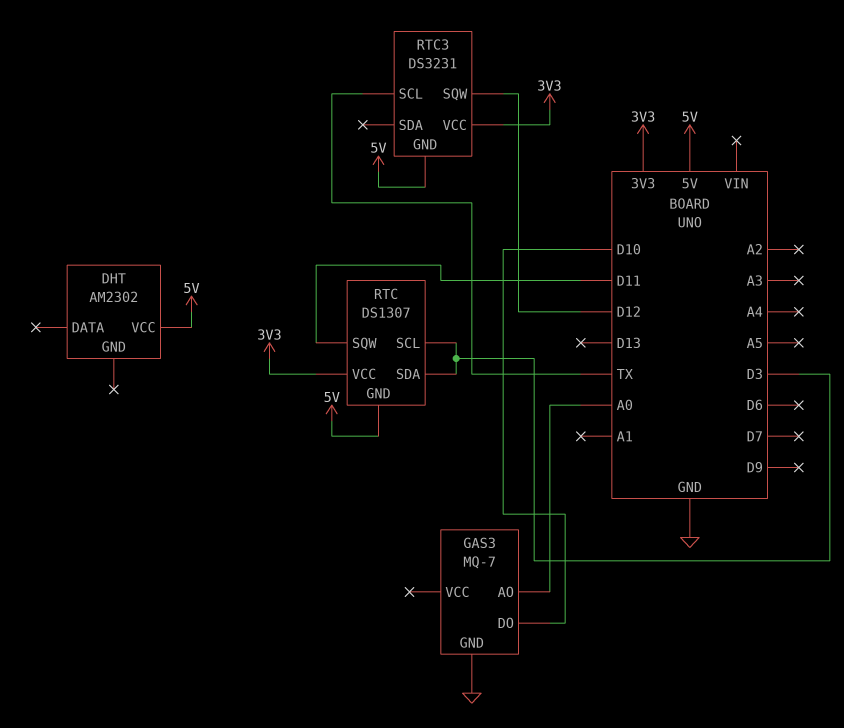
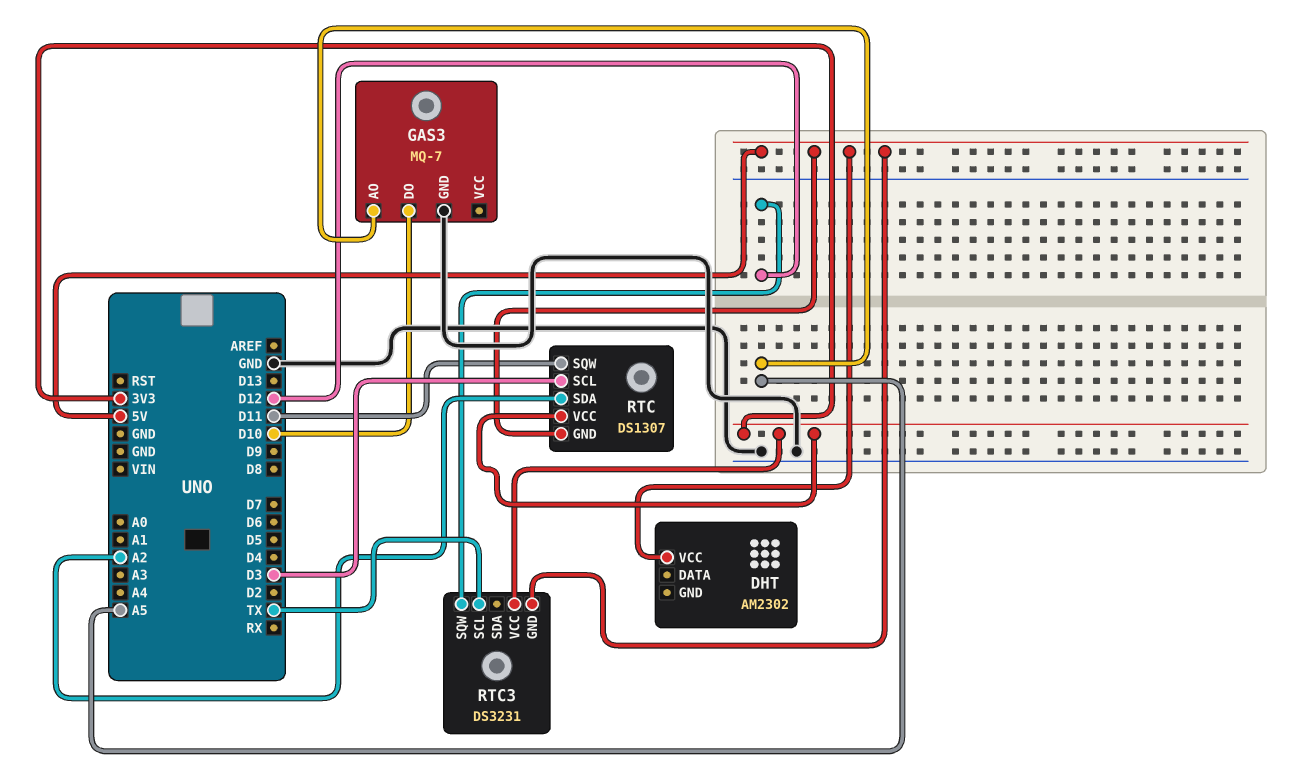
GAS3 pin AO: A0 -> A5
RTC pin SDA: D3 -> A2

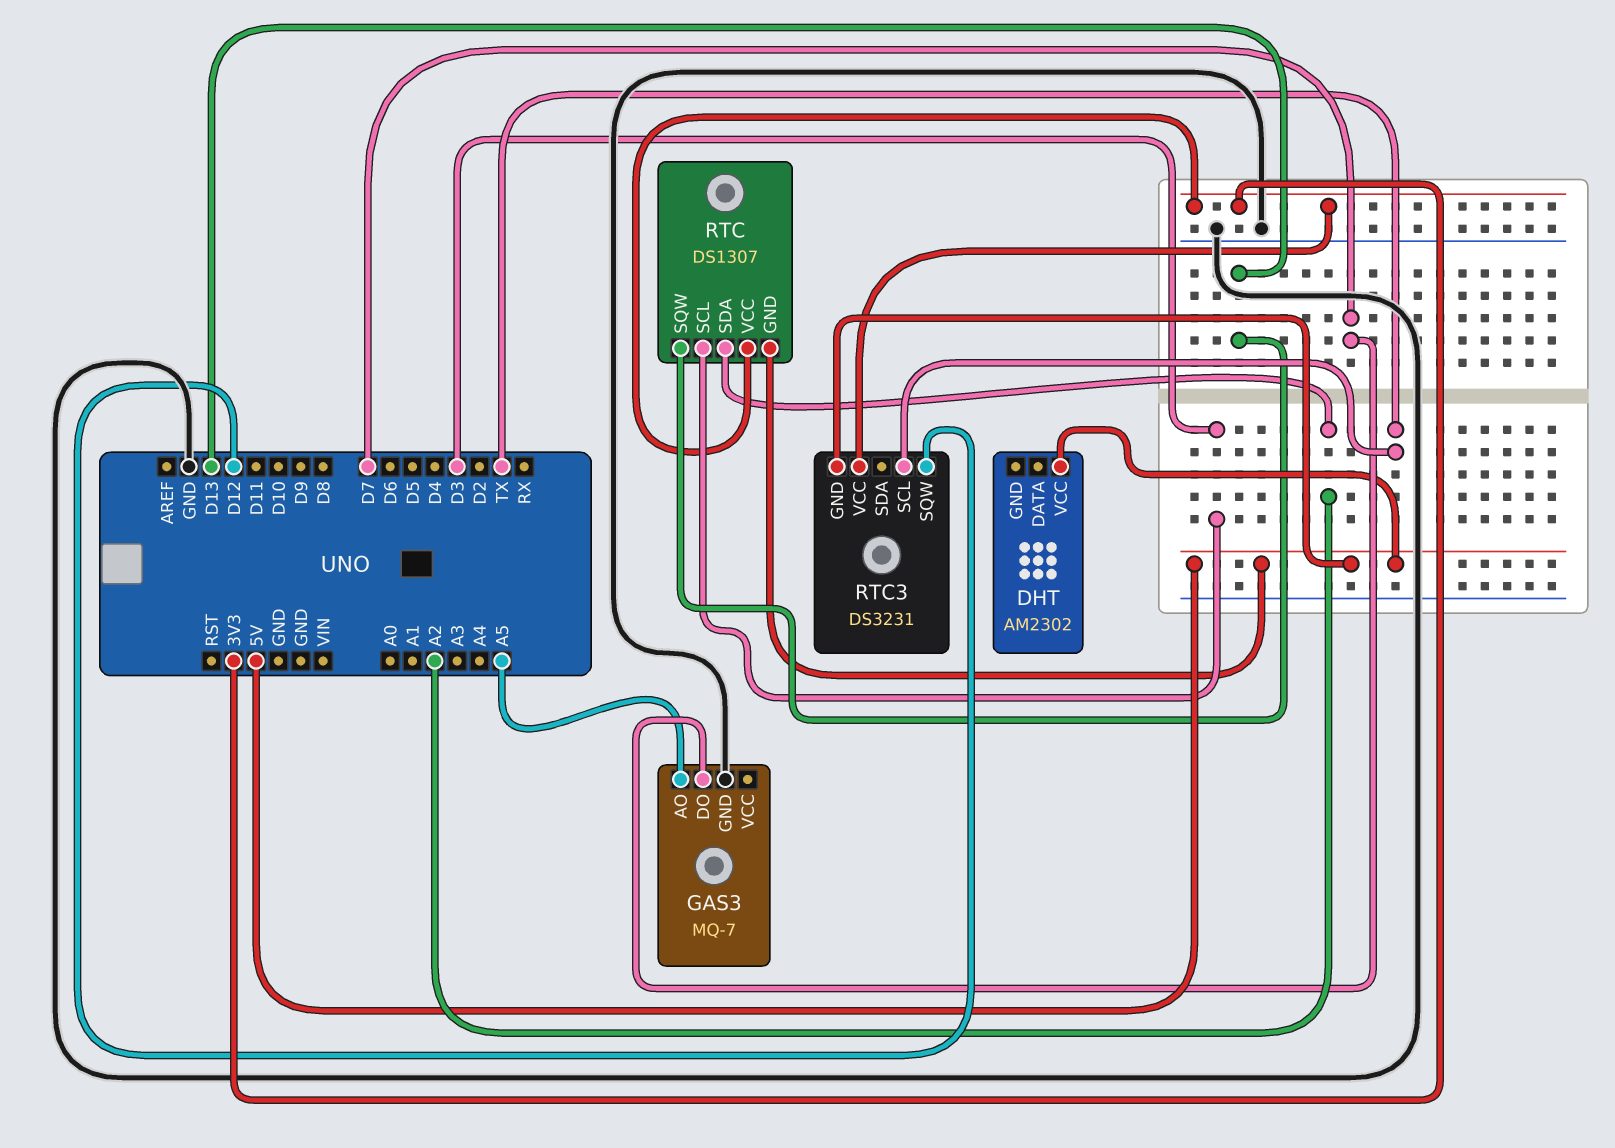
GAS3 pin DO: D10 -> D7
RTC pin SQW: D11 -> D13

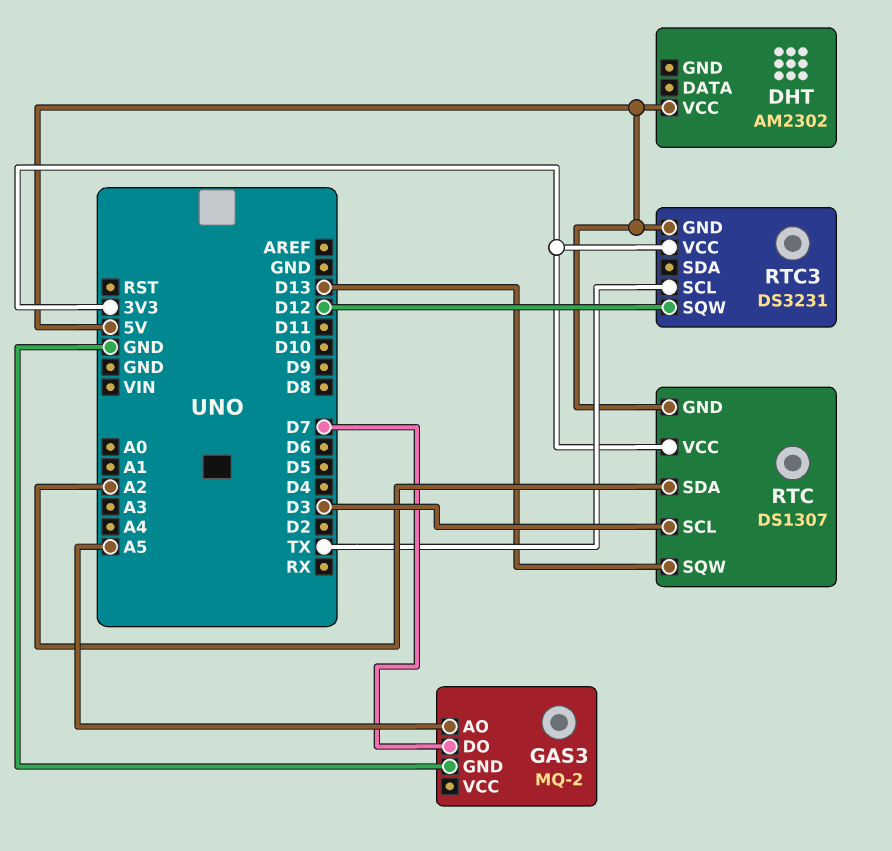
GAS3: MQ-7 -> MQ-2

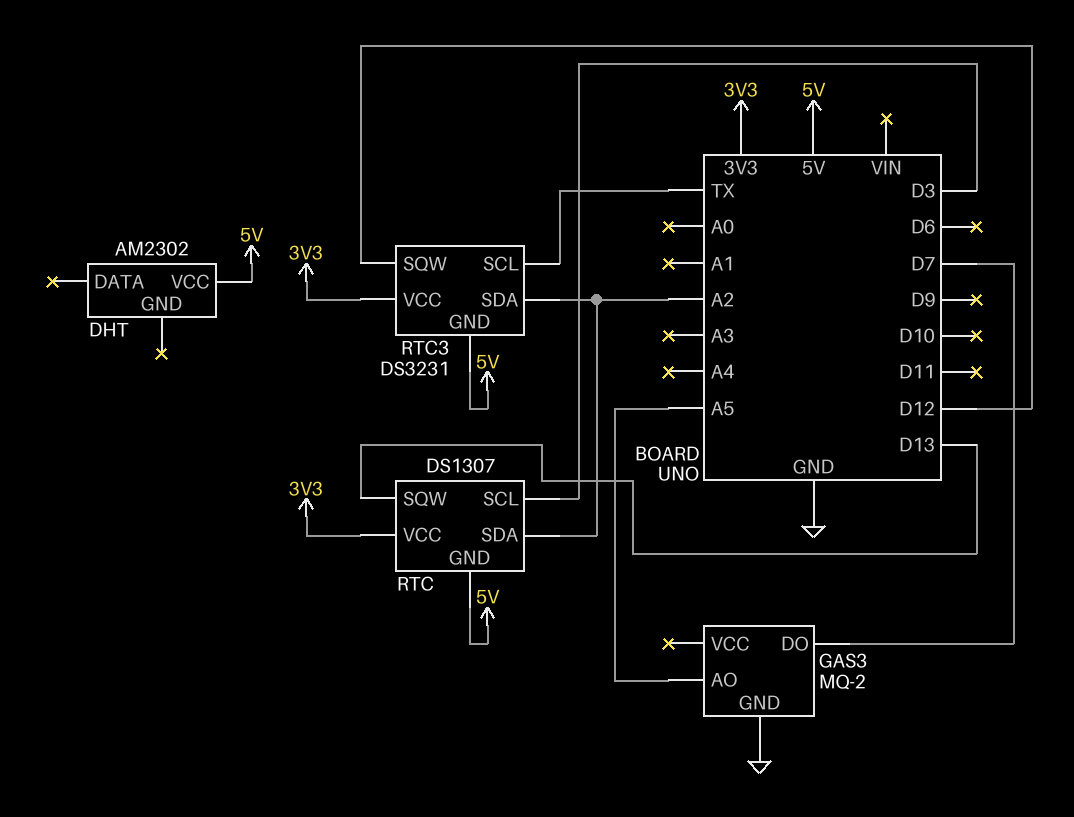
RTC3 pin SDA: none -> A2

